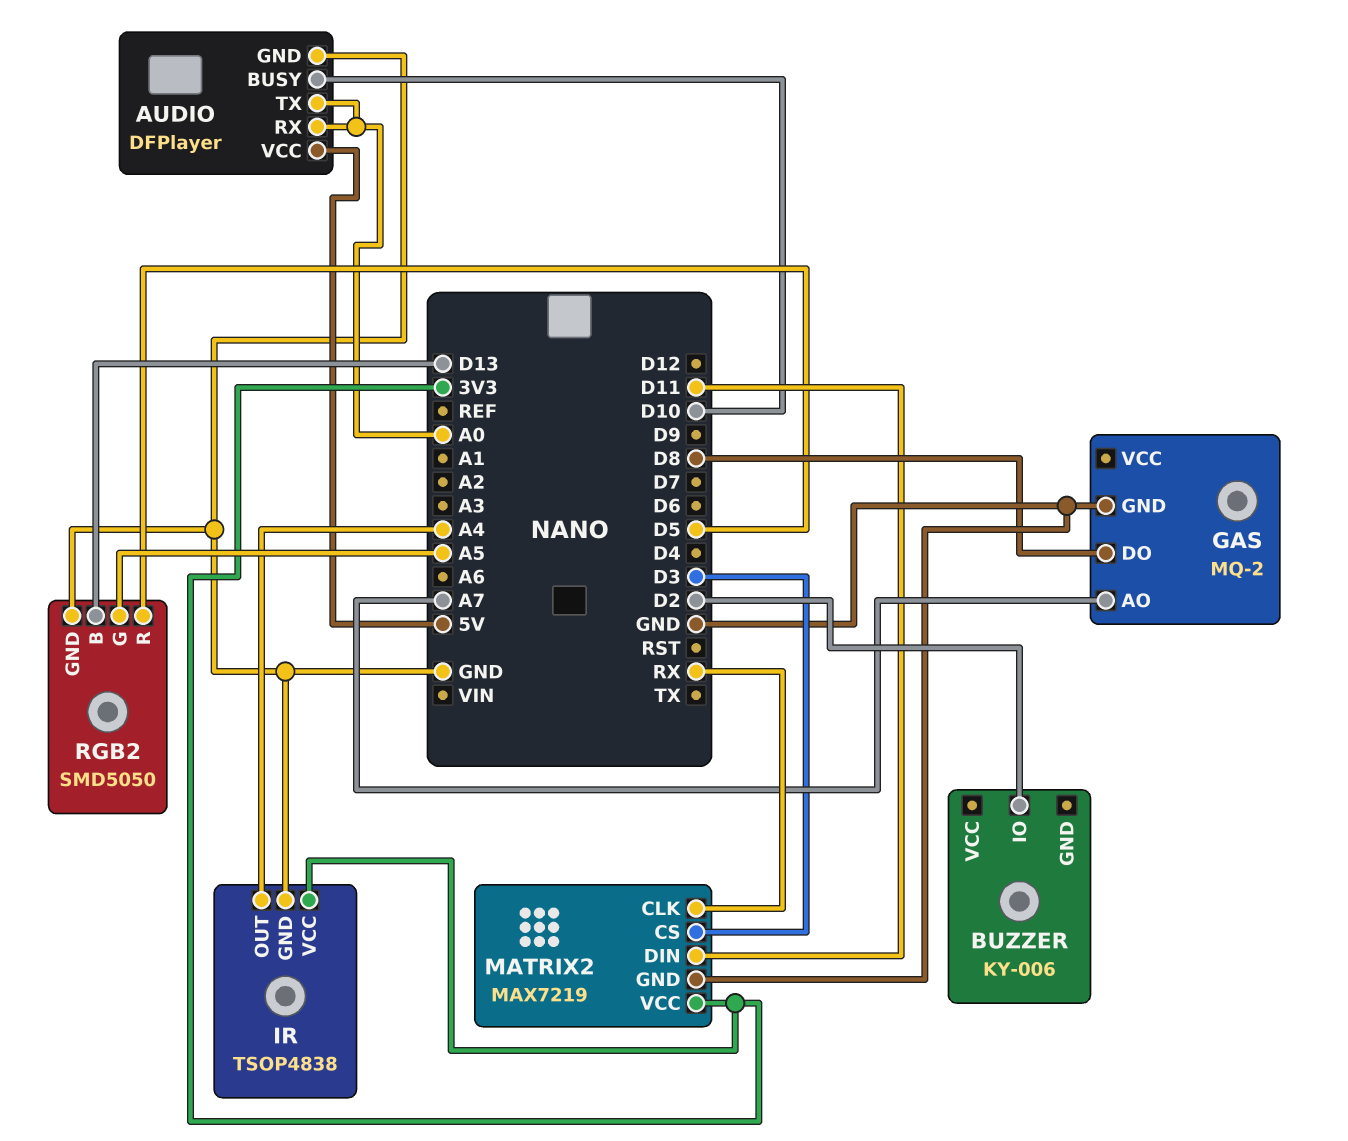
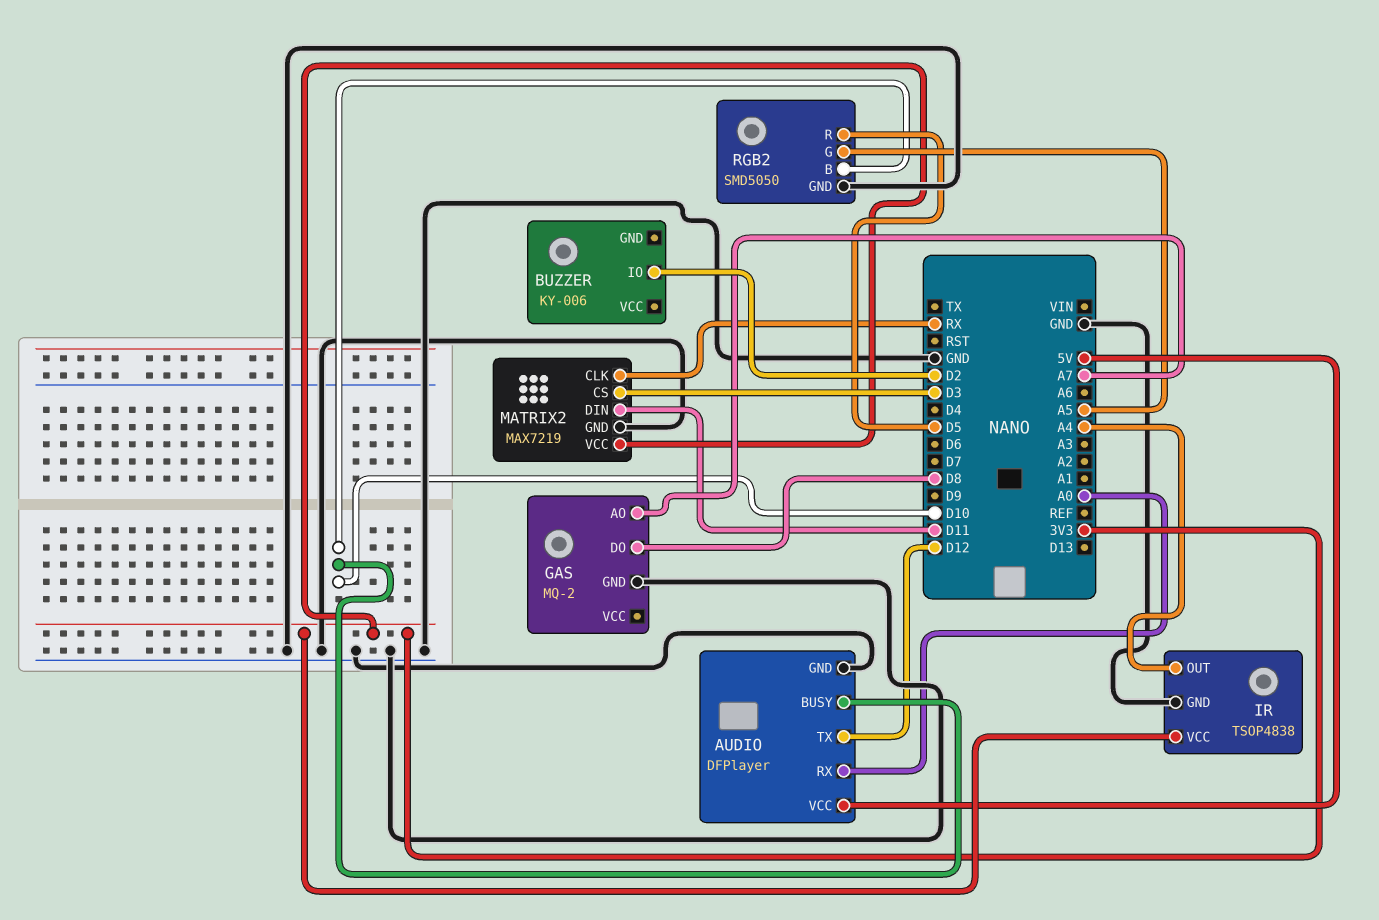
AUDIO pin TX: A0 -> D12
RGB2 pin B: D13 -> D10

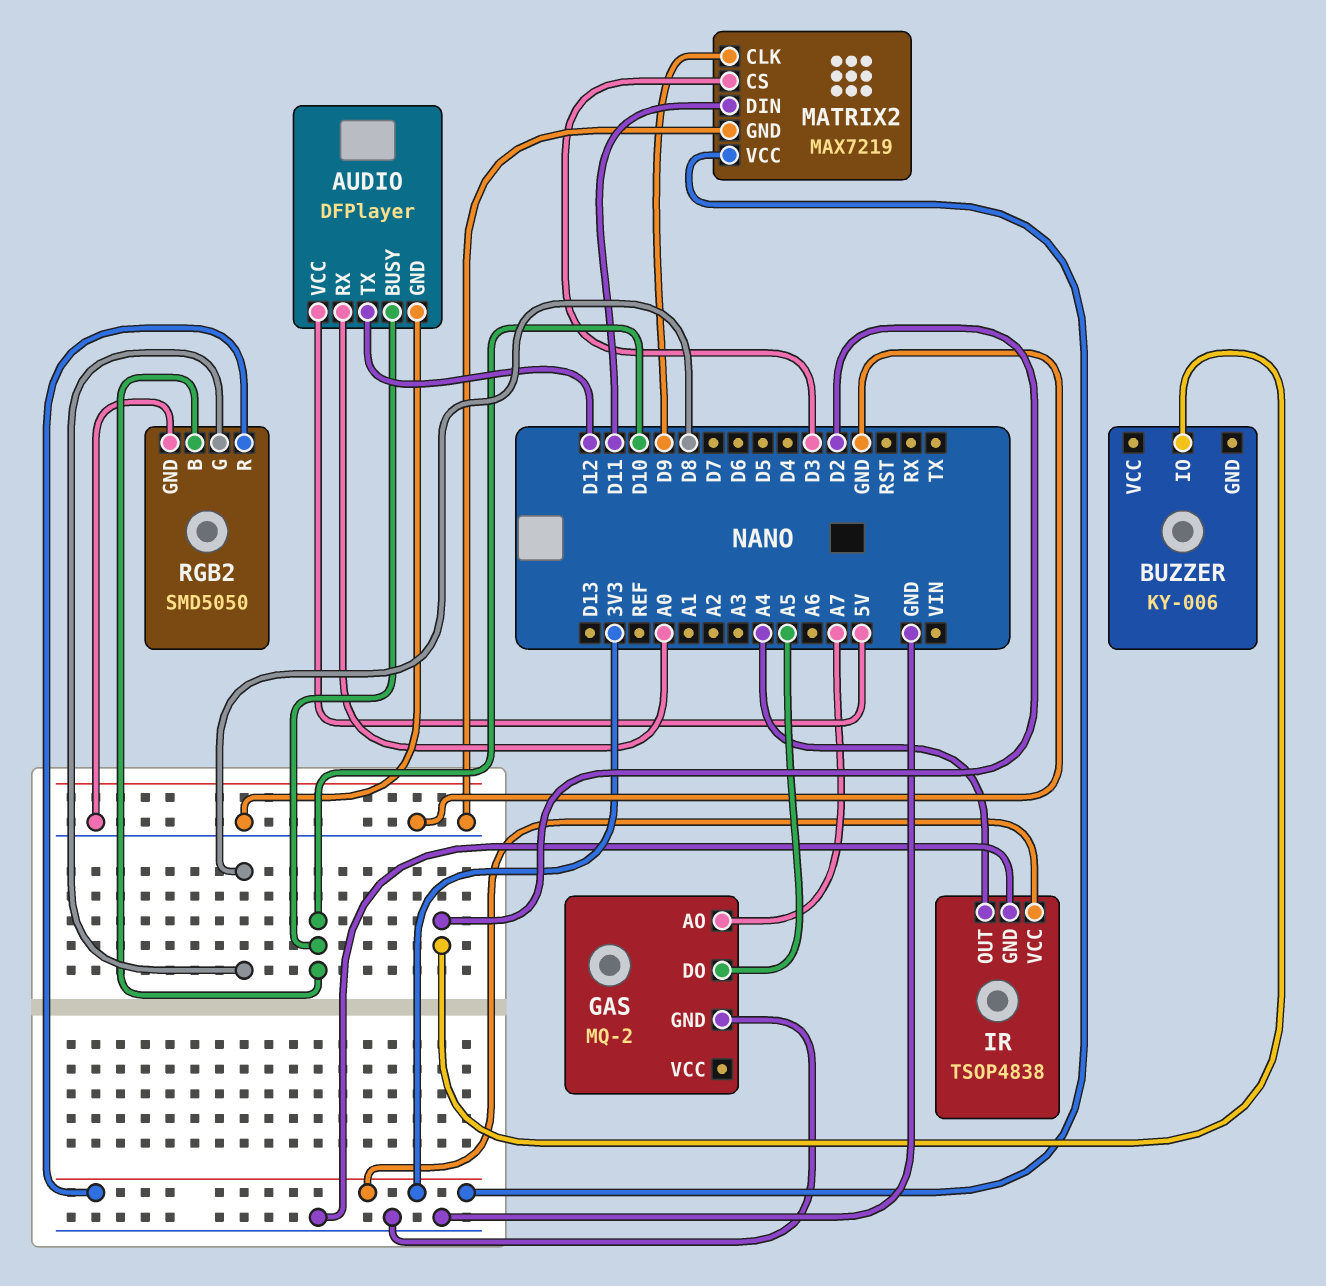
GAS pin DO: D8 -> A5
MATRIX2 pin CLK: RX -> D9
RGB2 pin G: A5 -> D8
RGB2 pin R: D5 -> 3V3

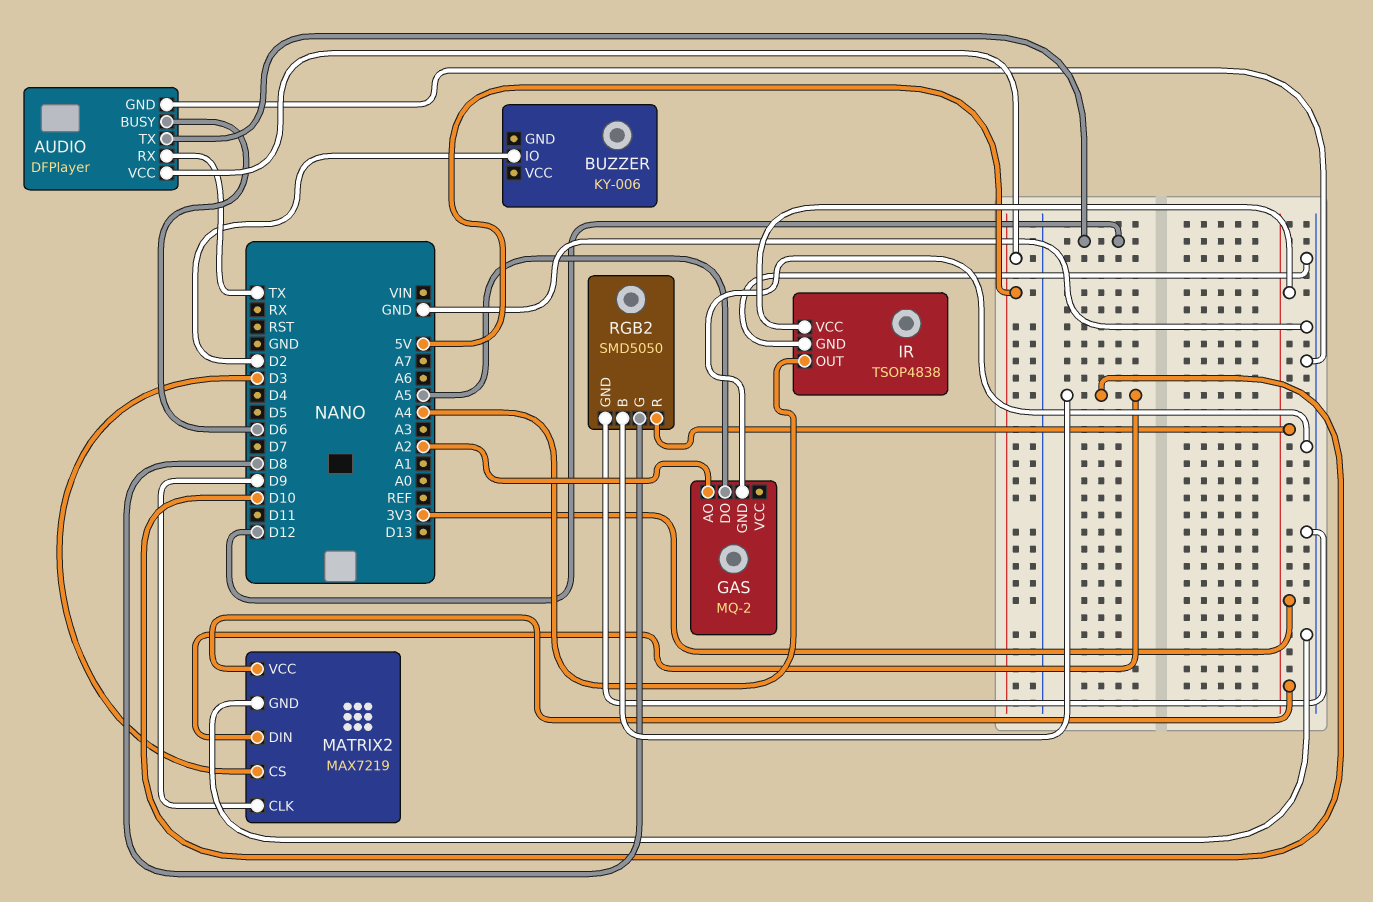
AUDIO pin BUSY: D10 -> D6
AUDIO pin RX: A0 -> TX
GAS pin AO: A7 -> A2
MATRIX2 pin DIN: D11 -> D10

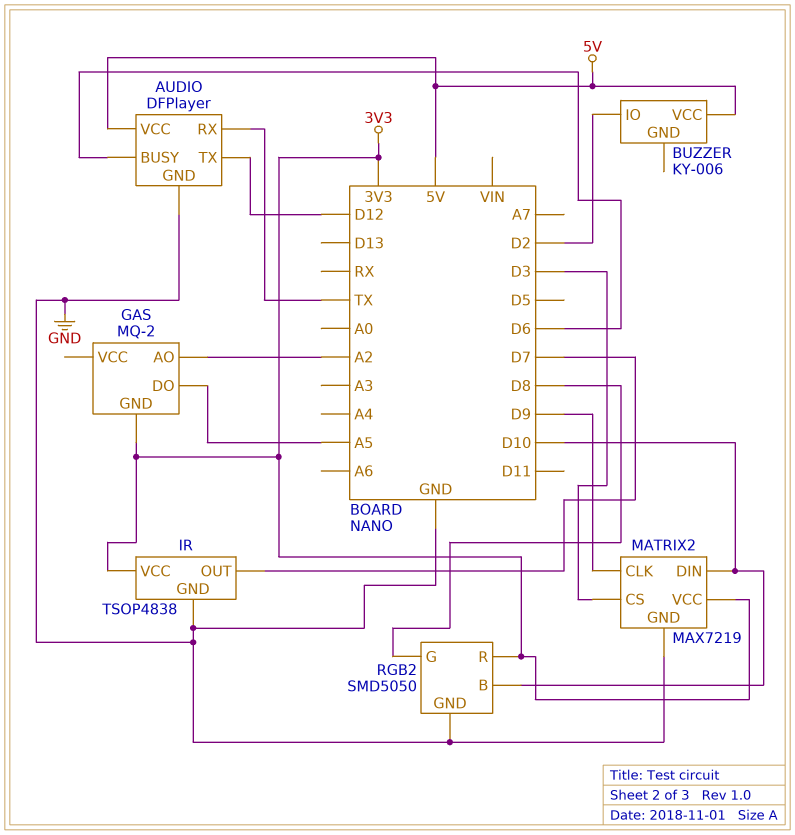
BUZZER pin VCC: none -> 5V
GAS pin GND: GND -> 3V3
IR pin OUT: A4 -> D7

